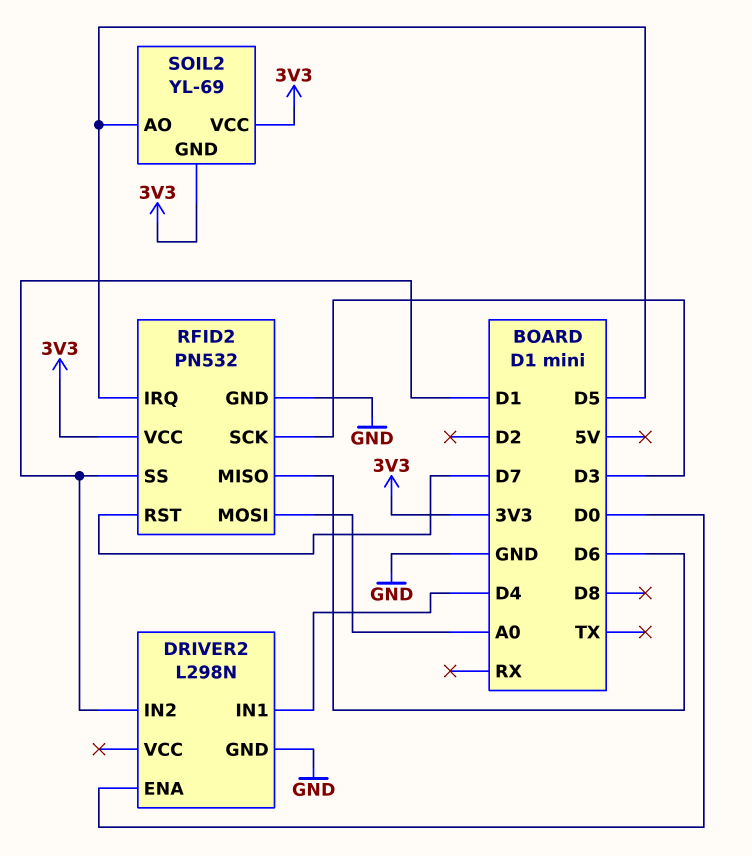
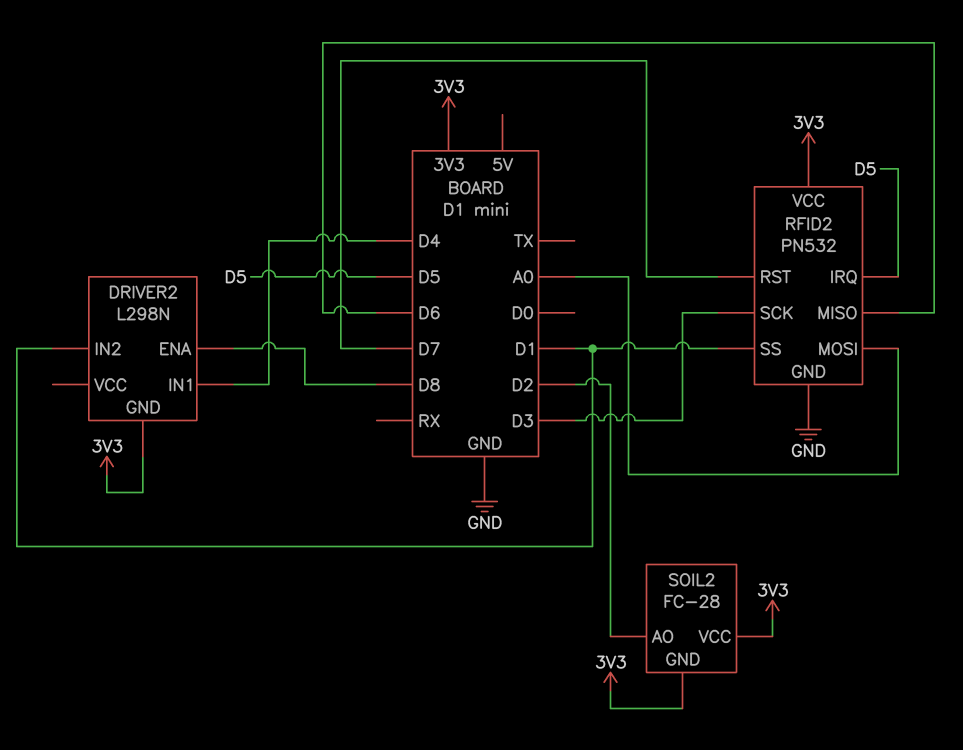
DRIVER2 pin ENA: D0 -> D8
DRIVER2 pin GND: GND -> 3V3
SOIL2: YL-69 -> FC-28
SOIL2 pin AO: D5 -> D2

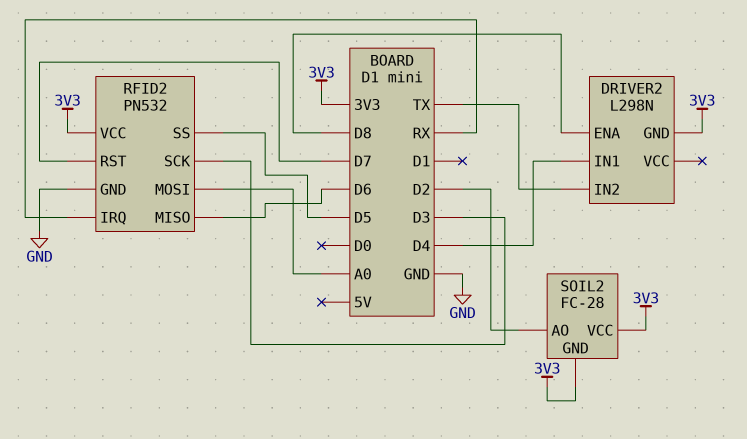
DRIVER2 pin IN2: D1 -> TX
RFID2 pin IRQ: D5 -> RX
RFID2 pin SS: D1 -> D5

